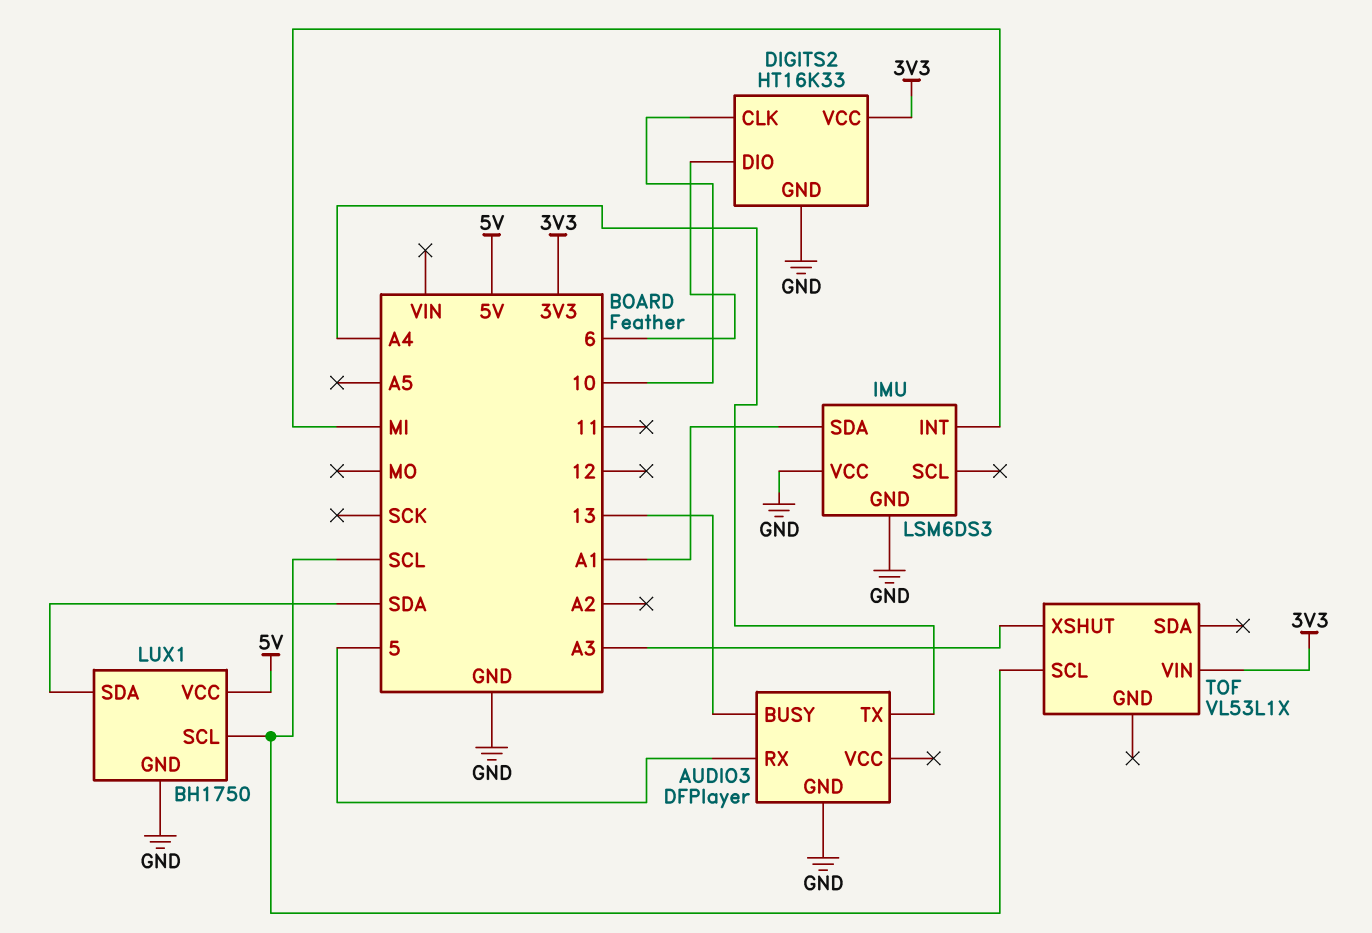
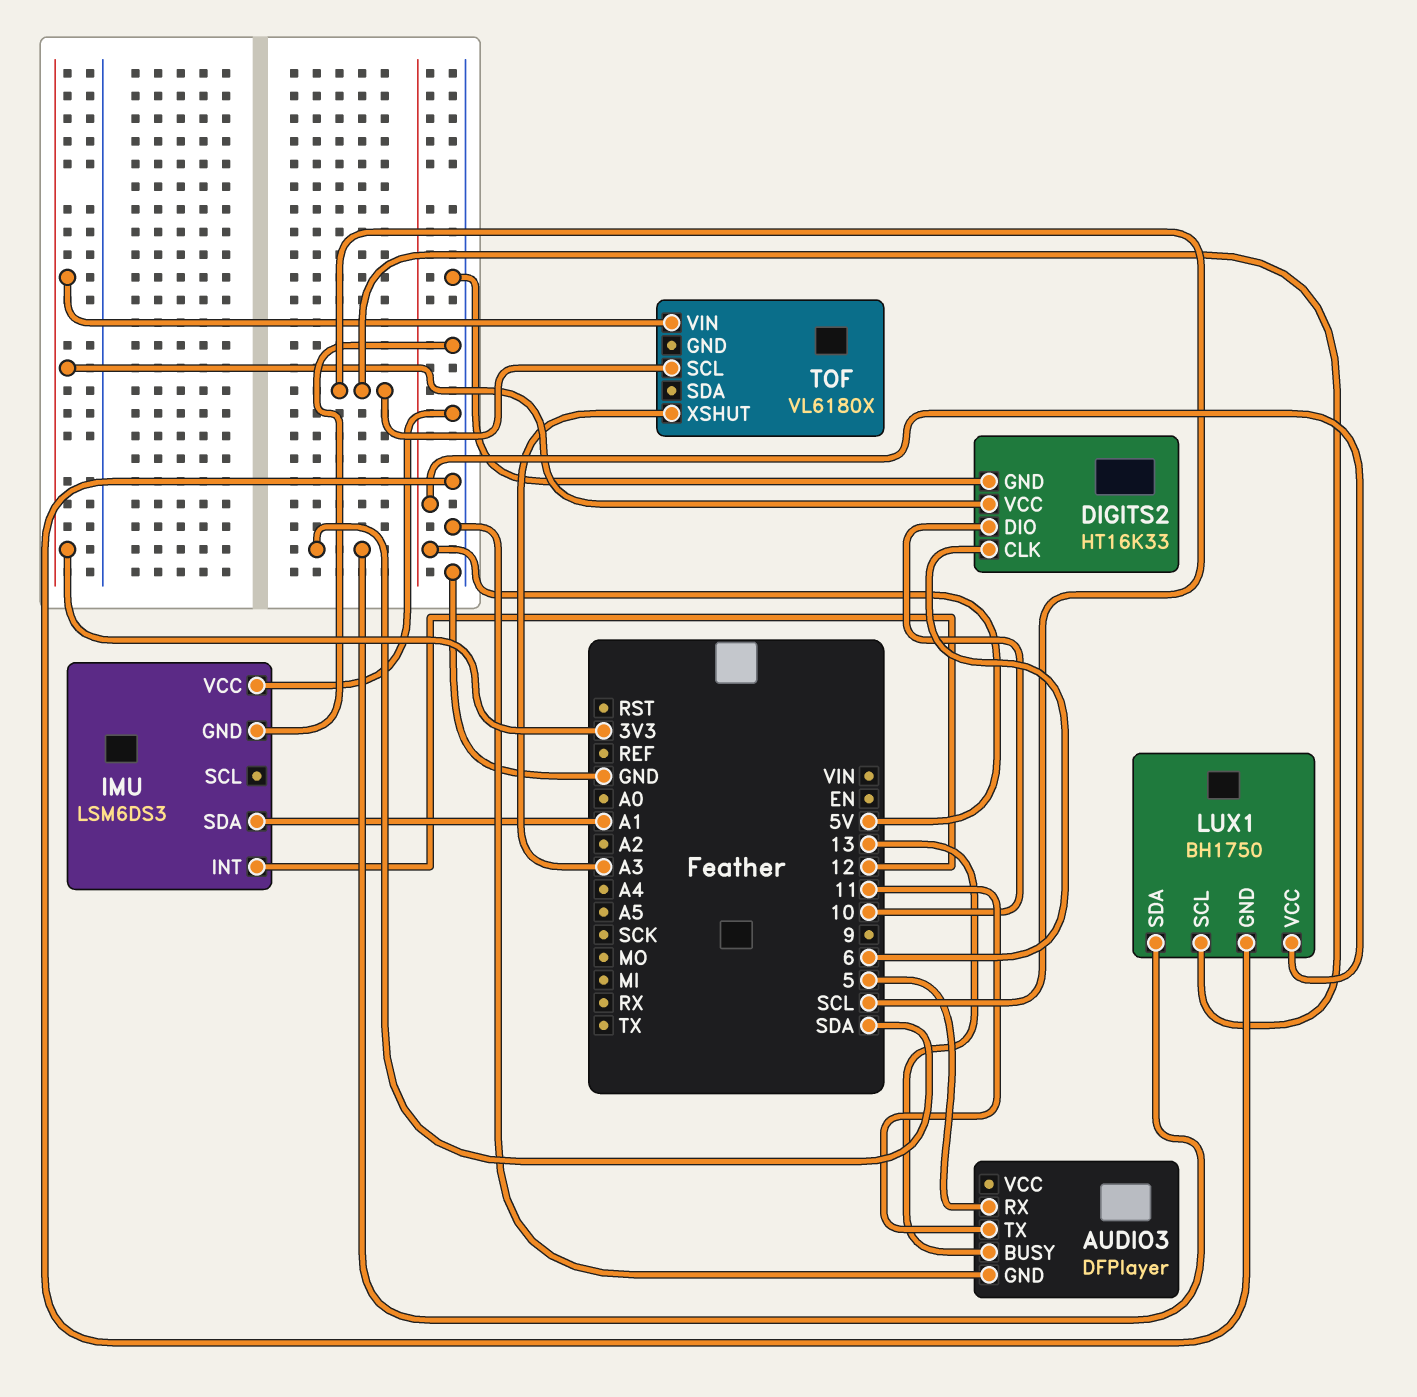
AUDIO3 pin TX: A4 -> 11
DIGITS2 pin CLK: 10 -> 6
DIGITS2 pin DIO: 6 -> 10
IMU pin INT: MI -> 12
TOF: VL53L1X -> VL6180X

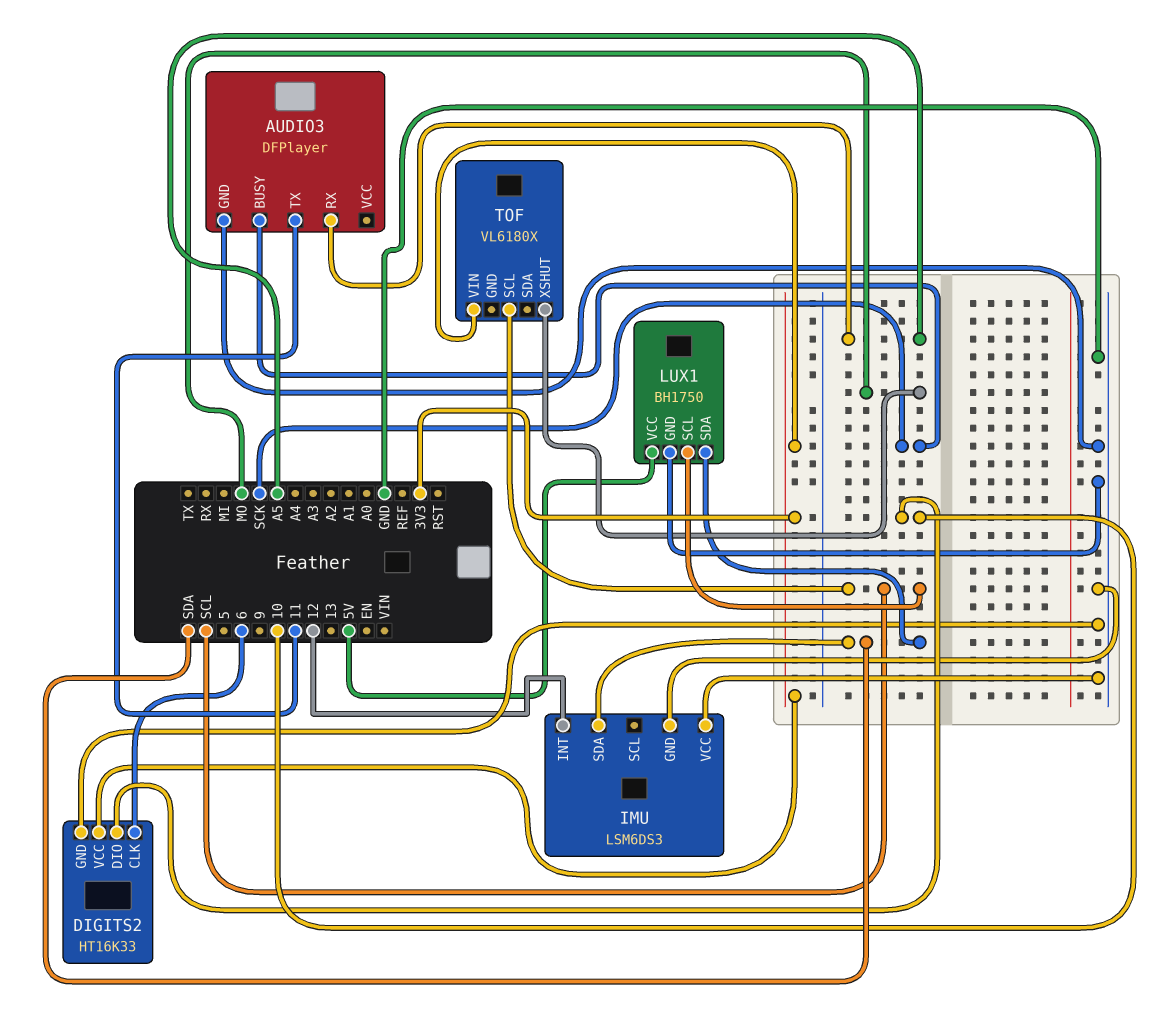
AUDIO3 pin BUSY: 13 -> SCK
AUDIO3 pin RX: 5 -> A5
IMU pin SDA: A1 -> SDA
TOF pin XSHUT: A3 -> MO

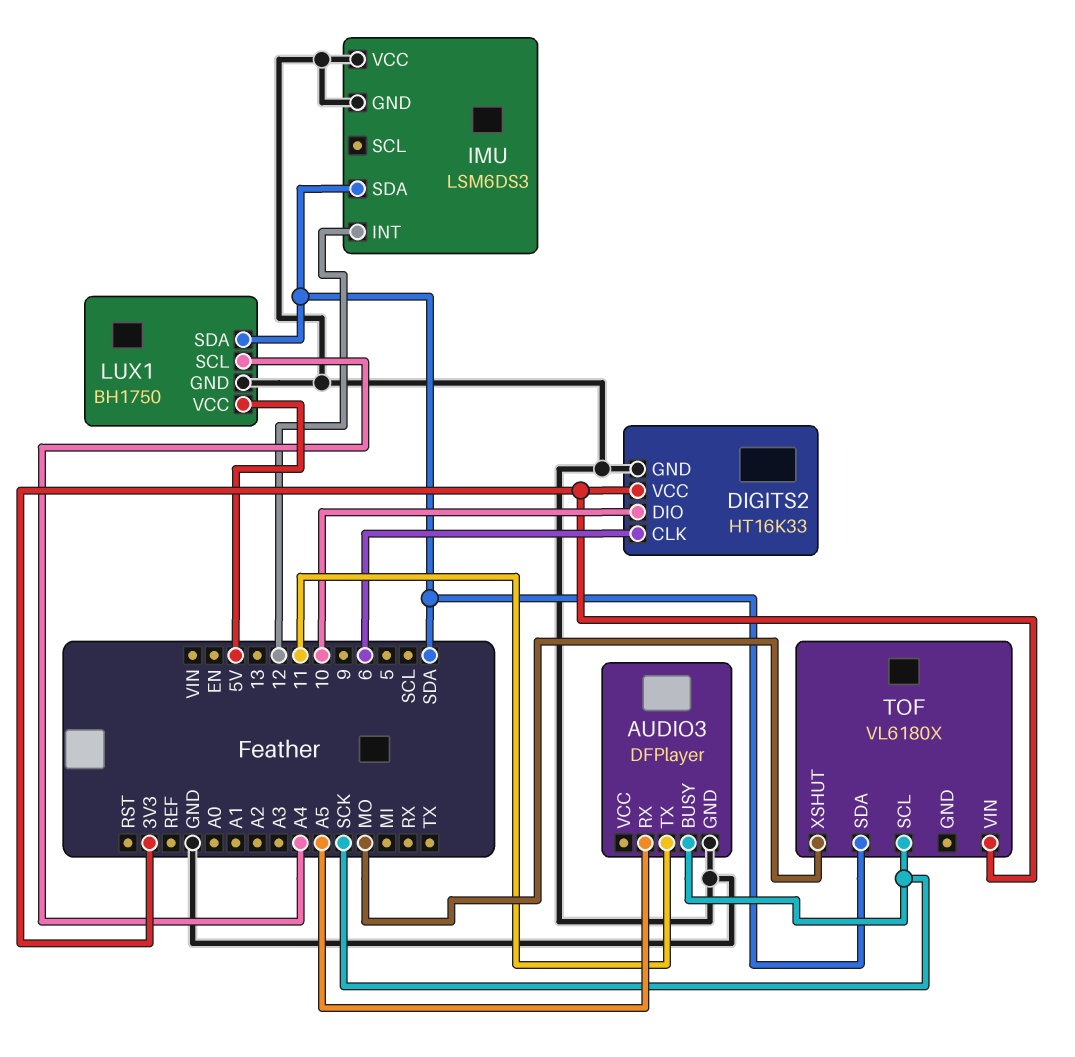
LUX1 pin SCL: SCL -> A4
TOF pin SCL: SCL -> SCK
TOF pin SDA: none -> SDA

